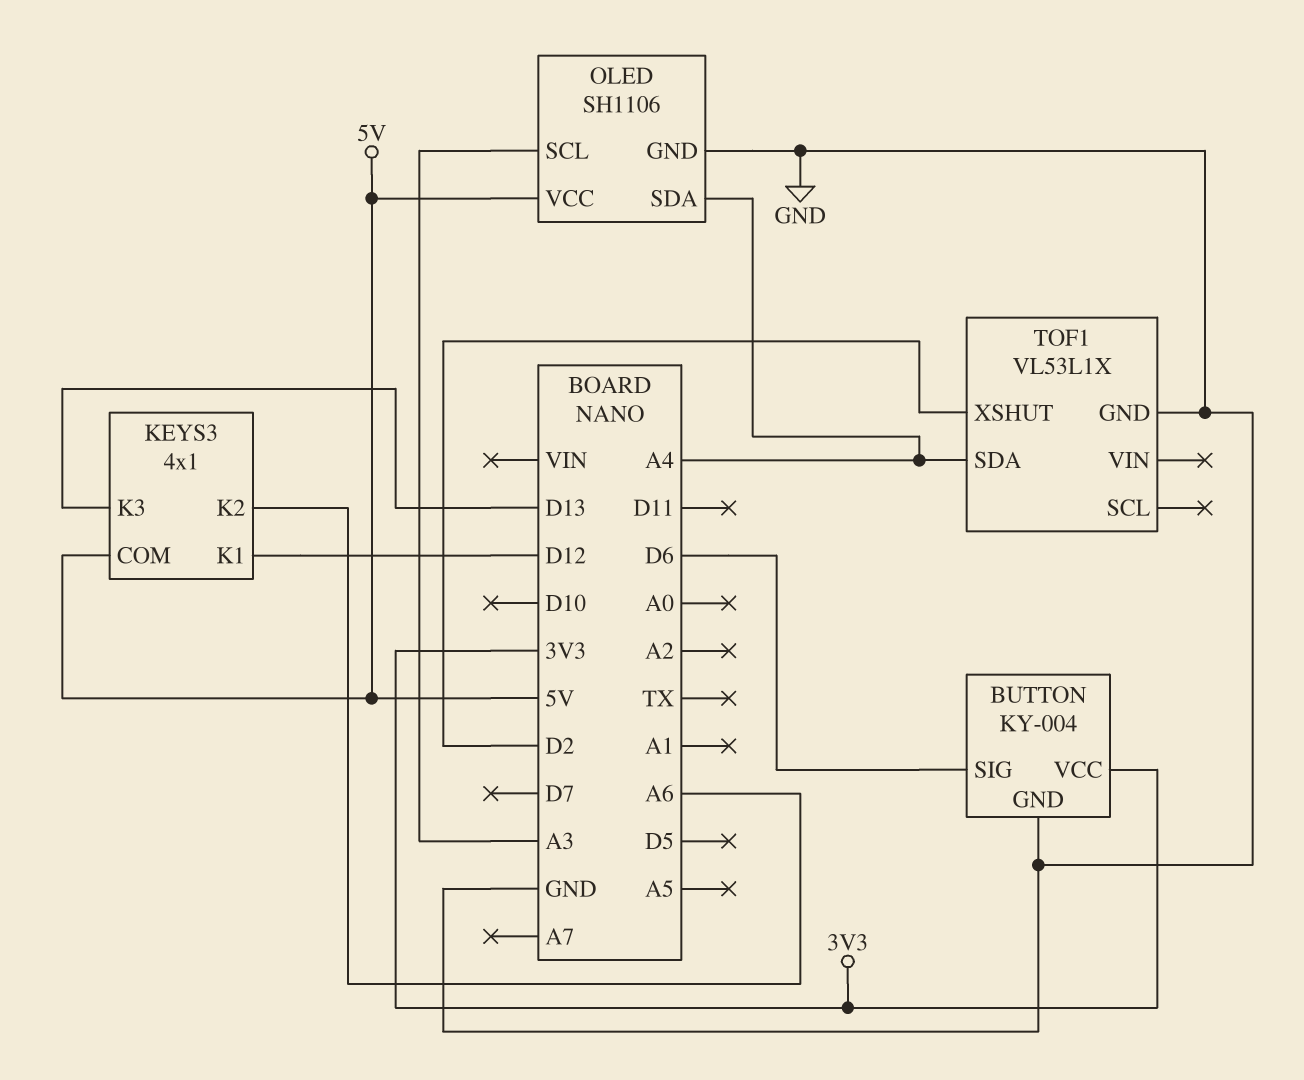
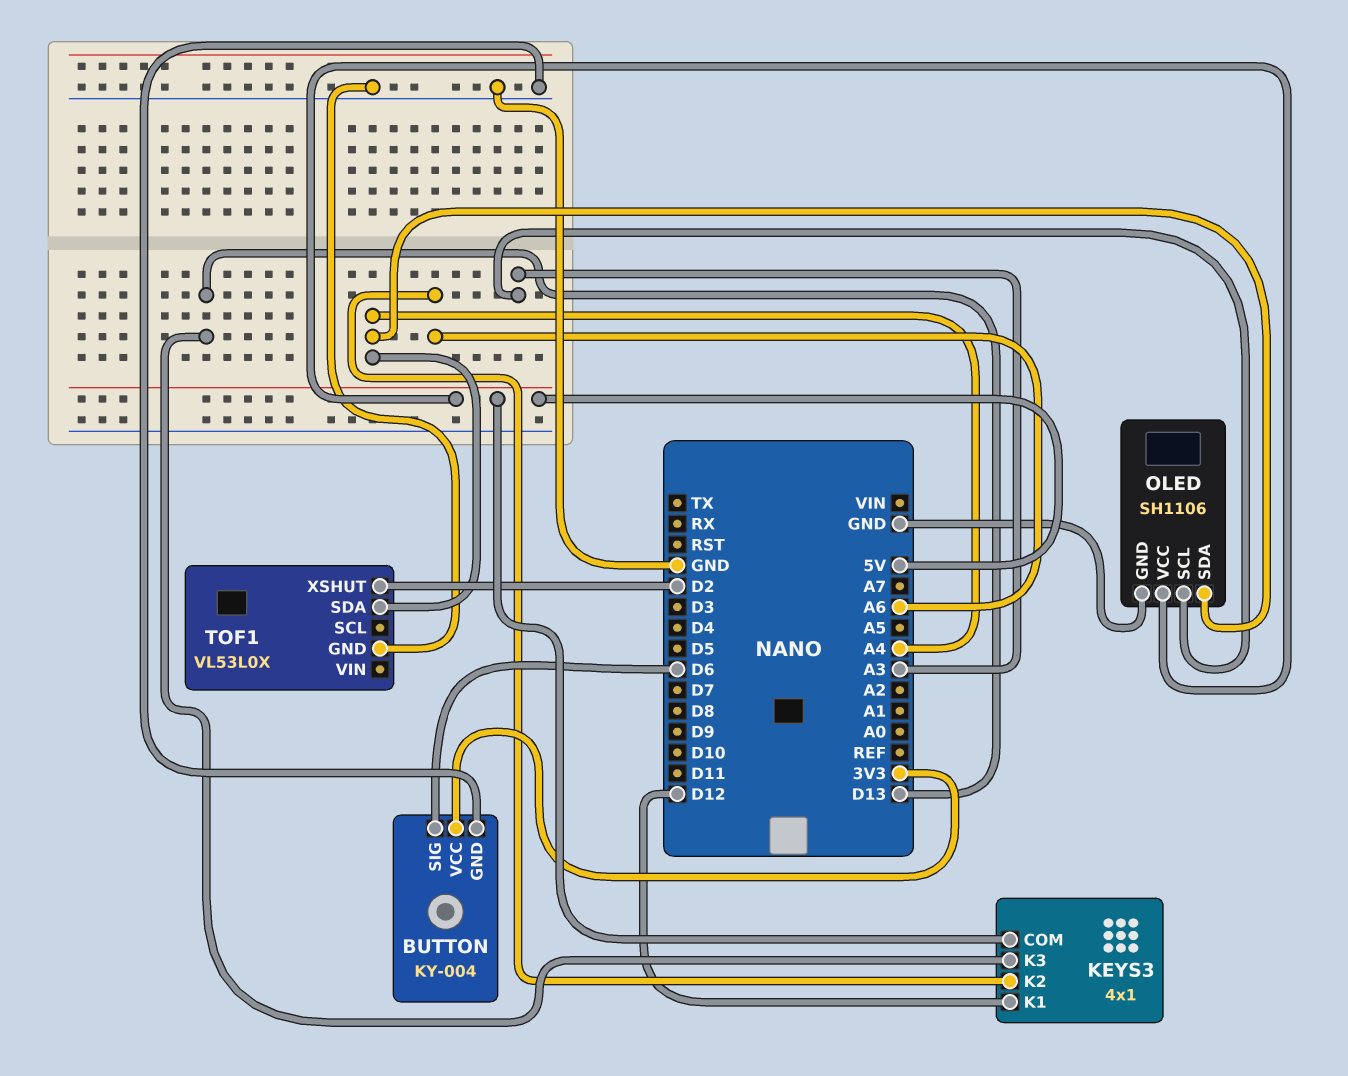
TOF1: VL53L1X -> VL53L0X

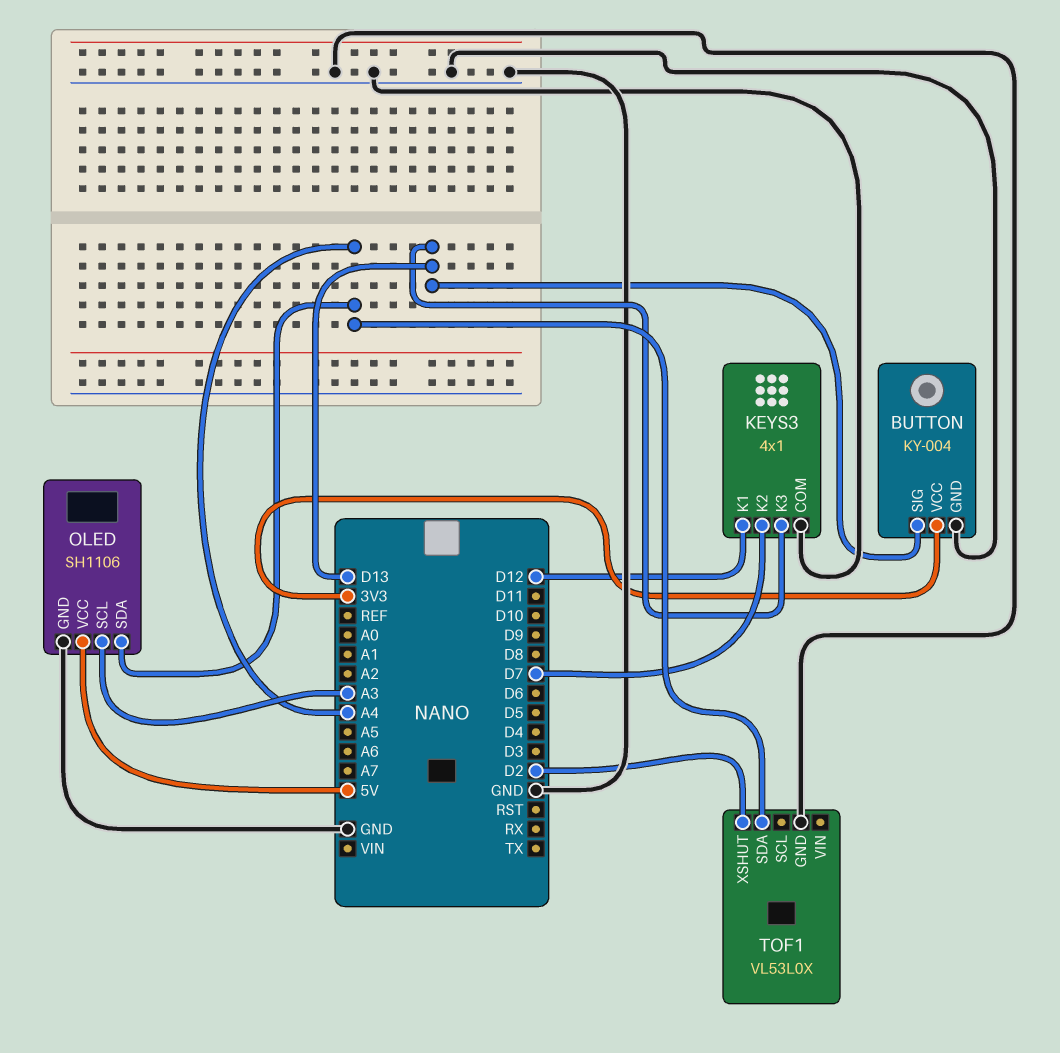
BUTTON pin SIG: D6 -> D13
KEYS3 pin COM: 5V -> GND
KEYS3 pin K2: A6 -> D7

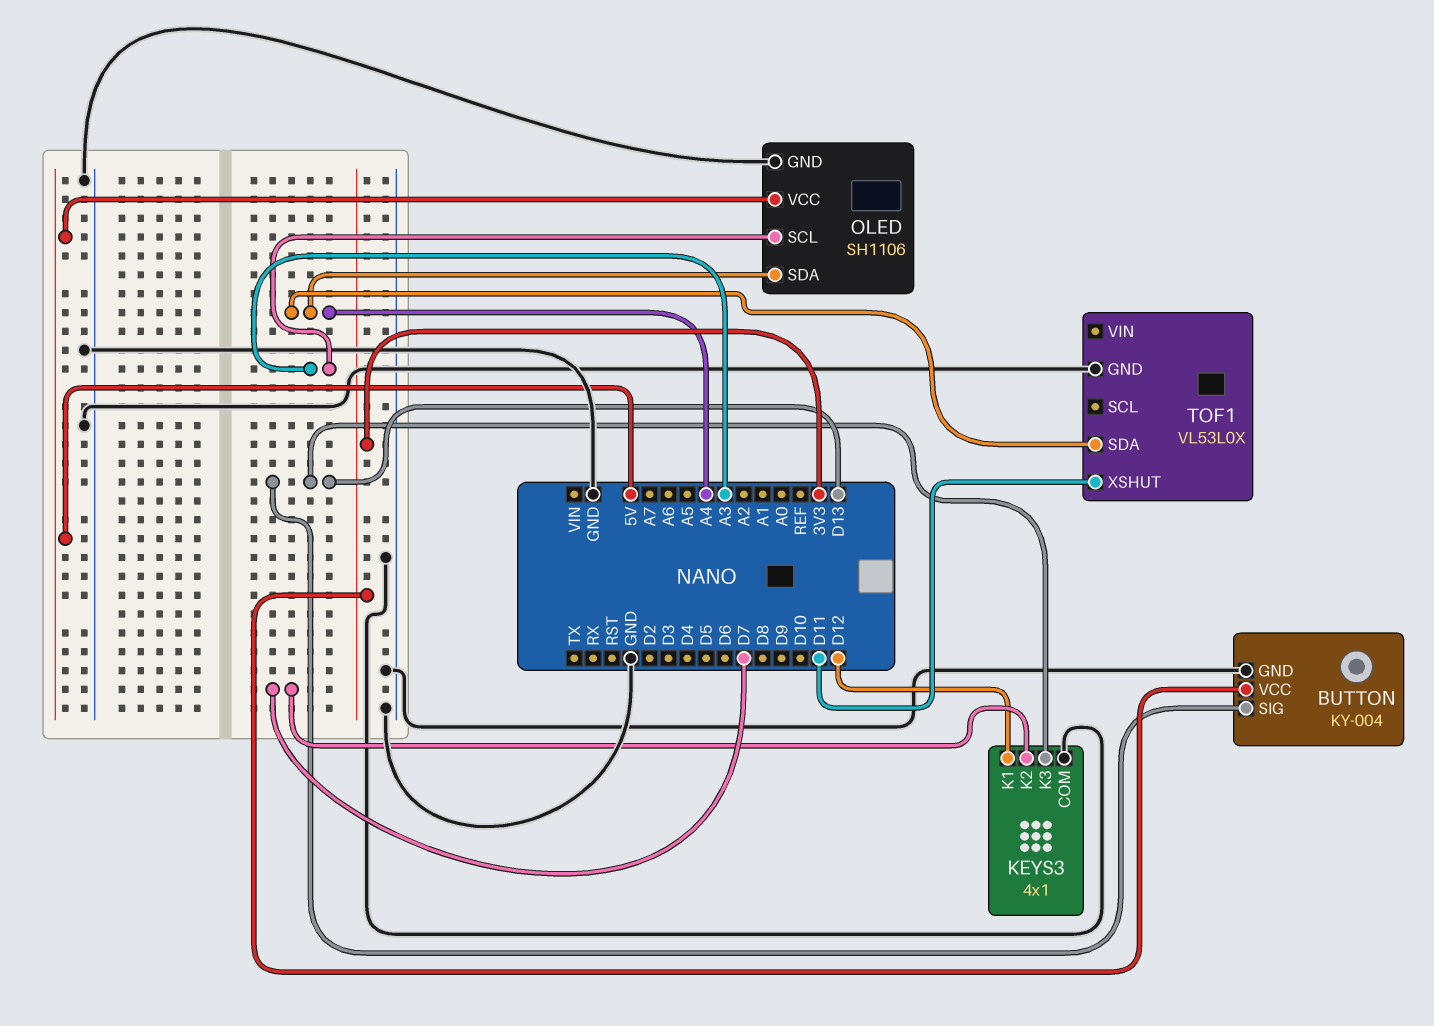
TOF1 pin XSHUT: D2 -> D11

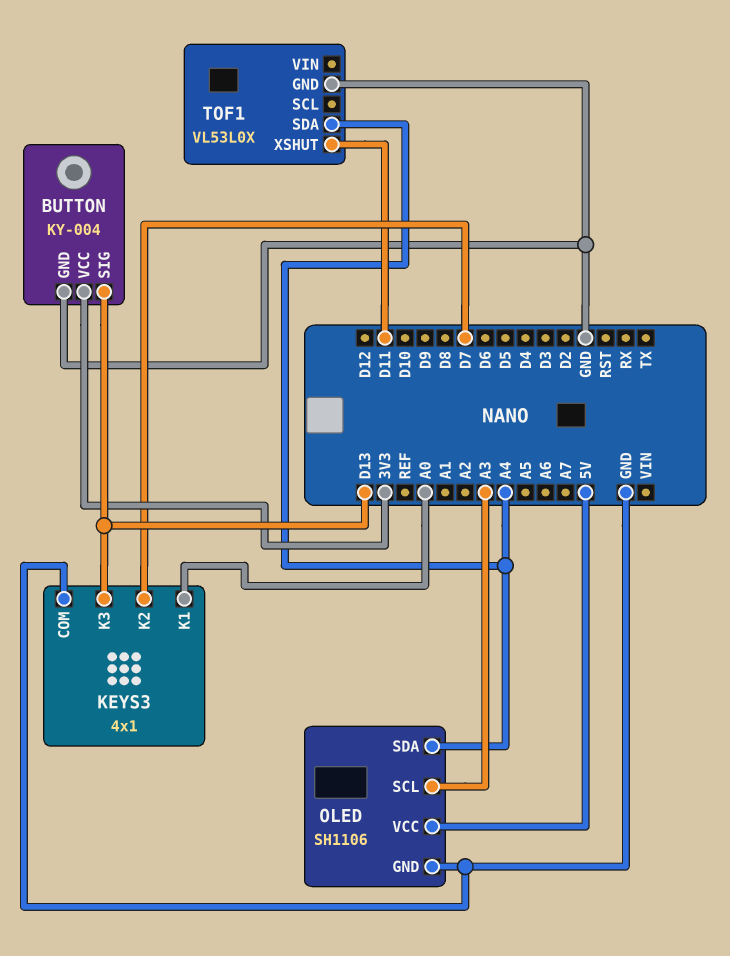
KEYS3 pin K1: D12 -> A0

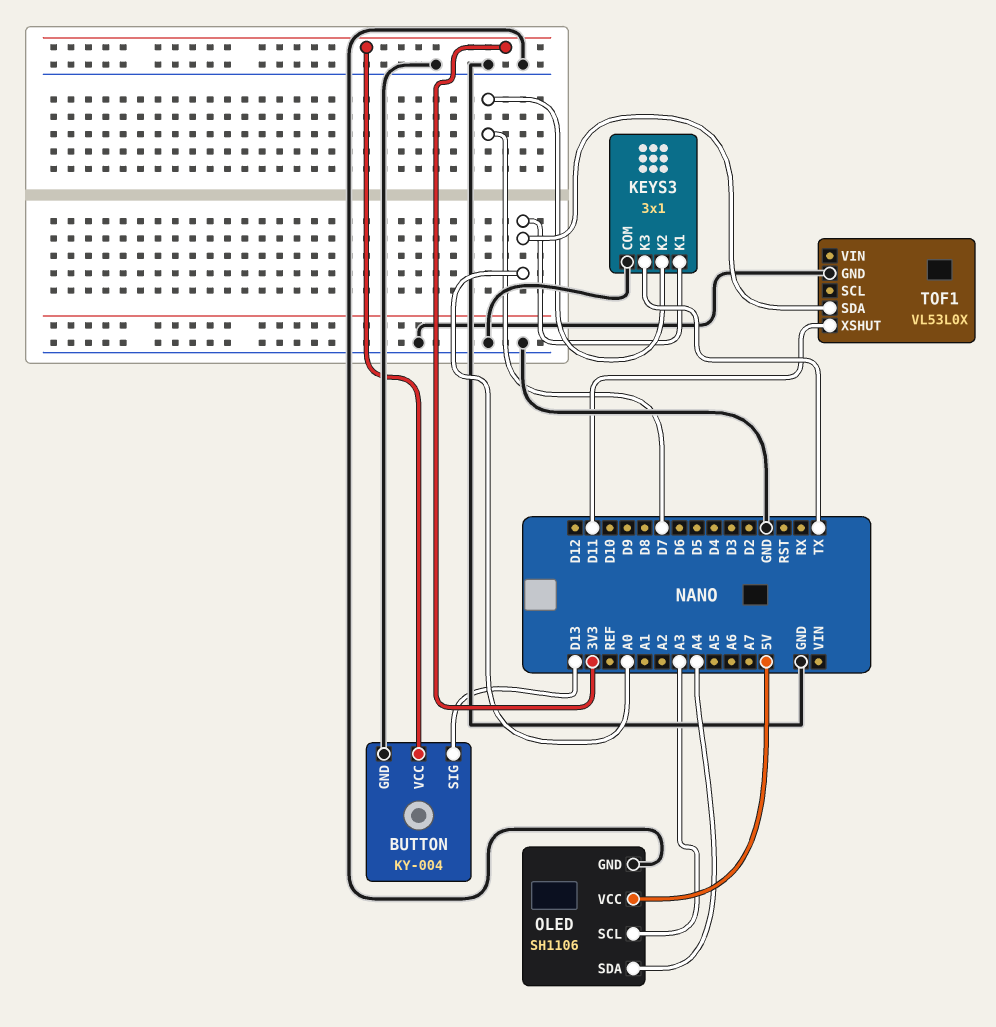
KEYS3: 4x1 -> 3x1
KEYS3 pin K3: D13 -> TX
TOF1 pin SDA: A4 -> A0

